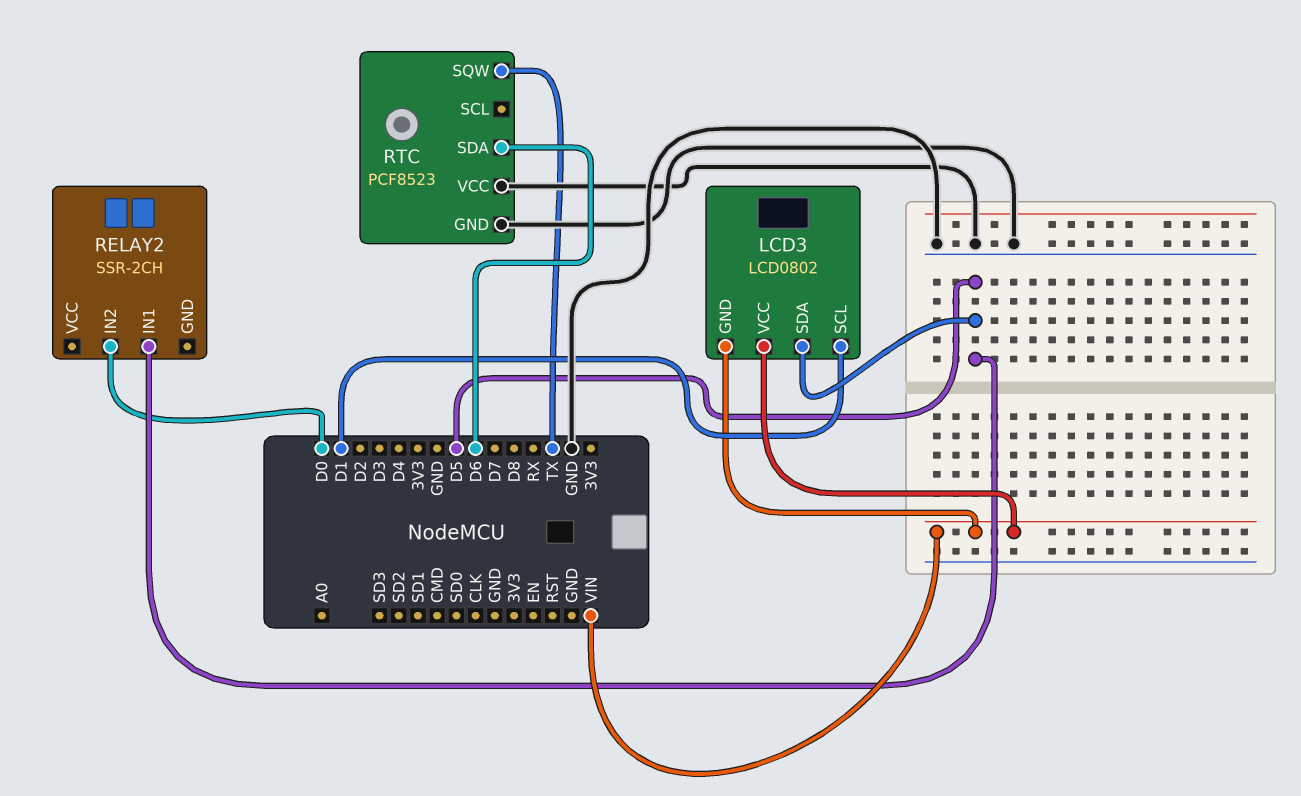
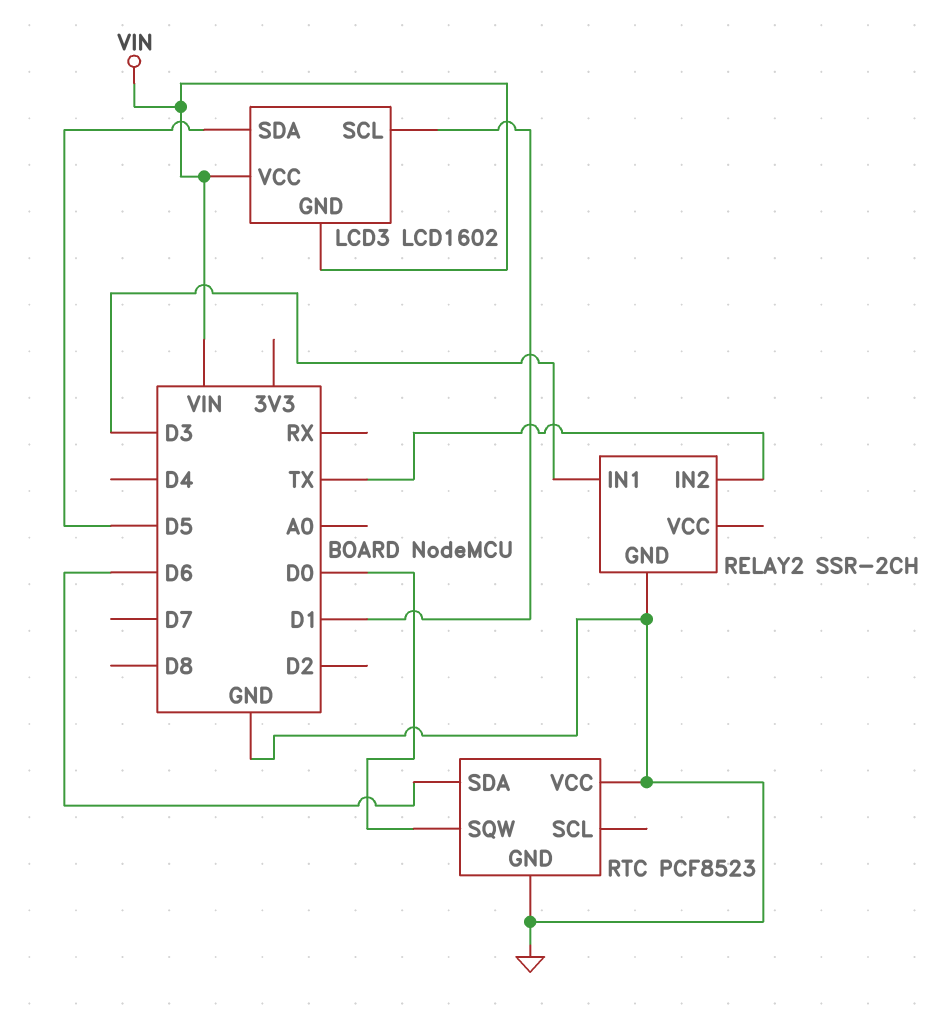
LCD3: LCD0802 -> LCD1602
RELAY2 pin GND: none -> GND
RELAY2 pin IN1: D5 -> D3
RELAY2 pin IN2: D0 -> TX
RTC pin SQW: TX -> D0

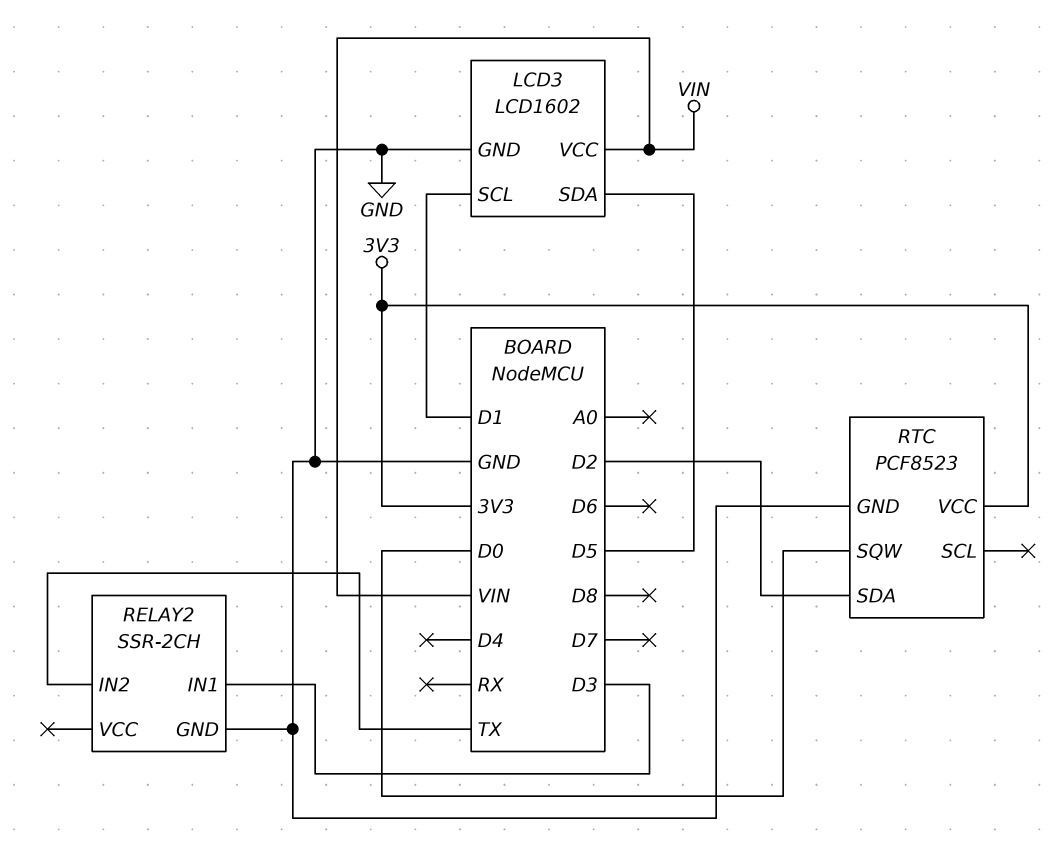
LCD3 pin GND: VIN -> GND
RTC pin SDA: D6 -> D2
RTC pin VCC: GND -> 3V3

